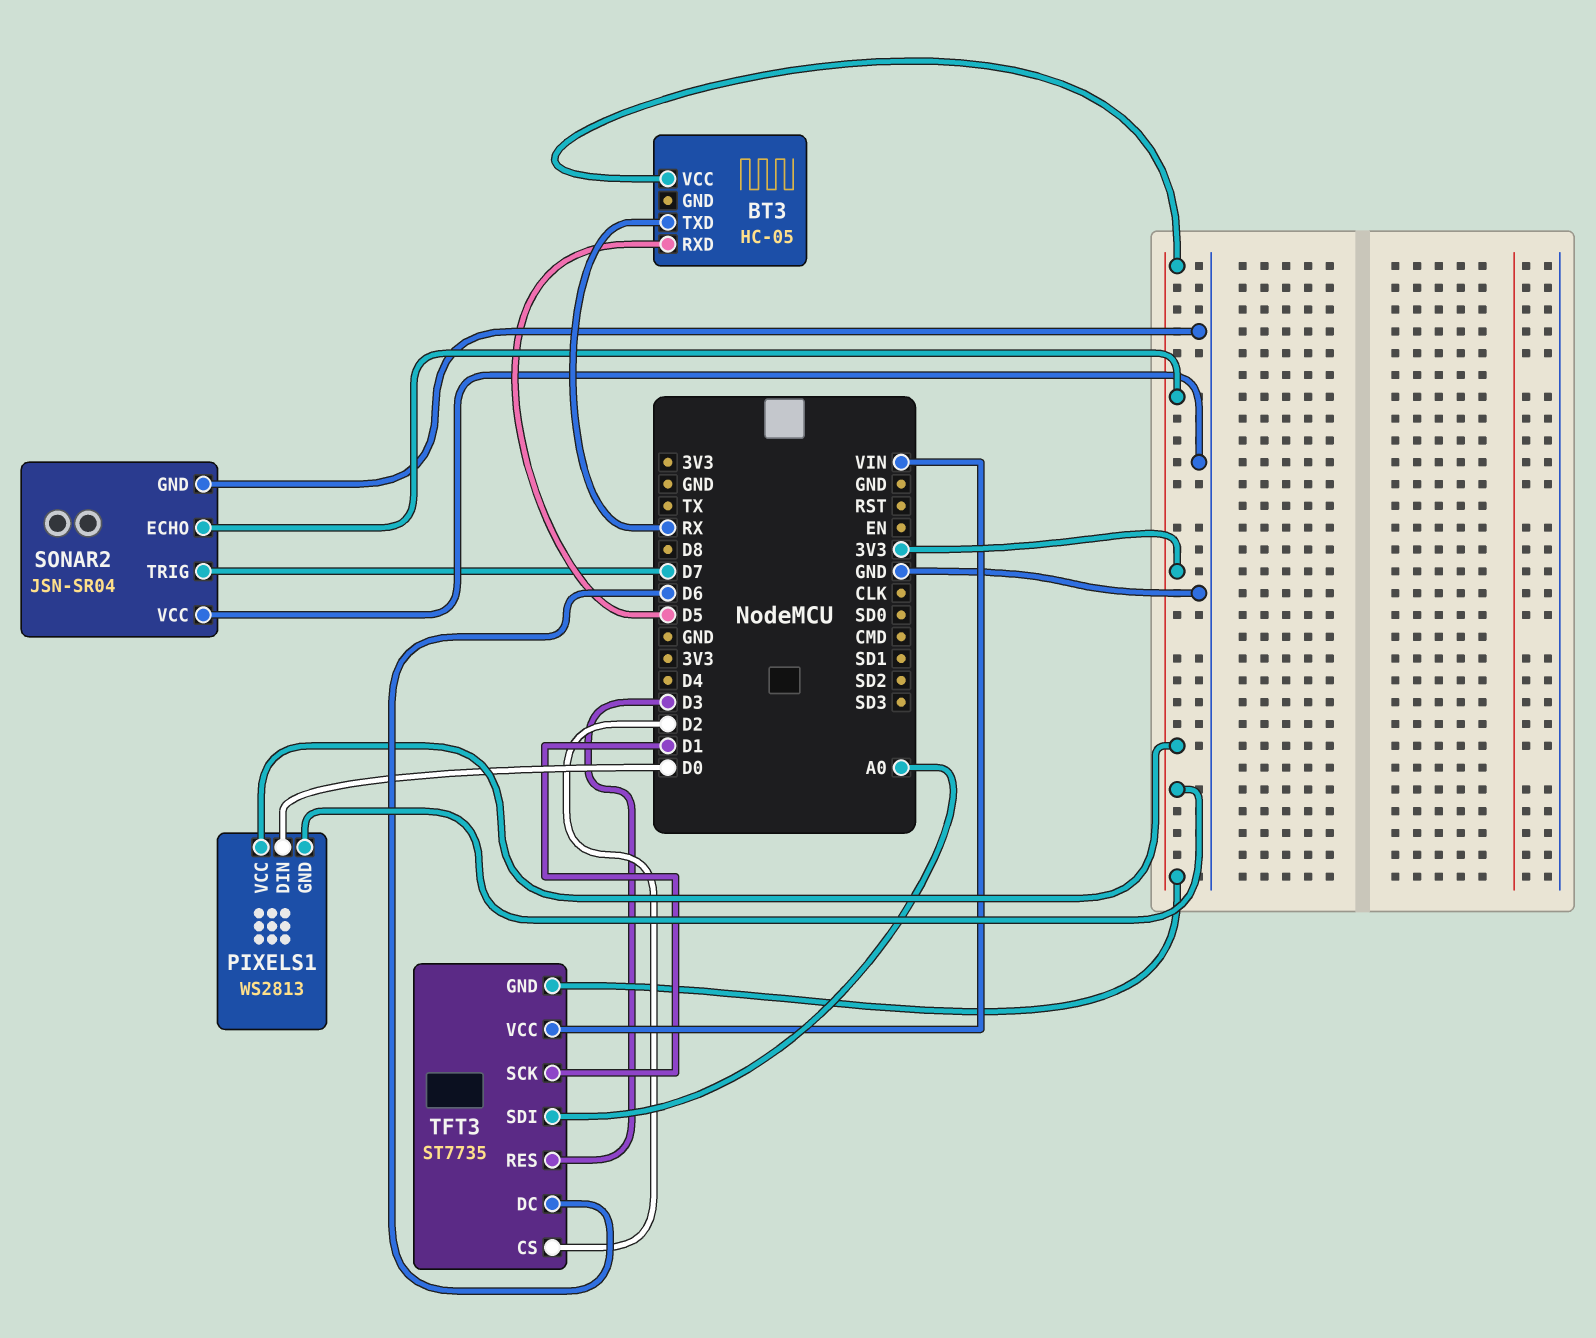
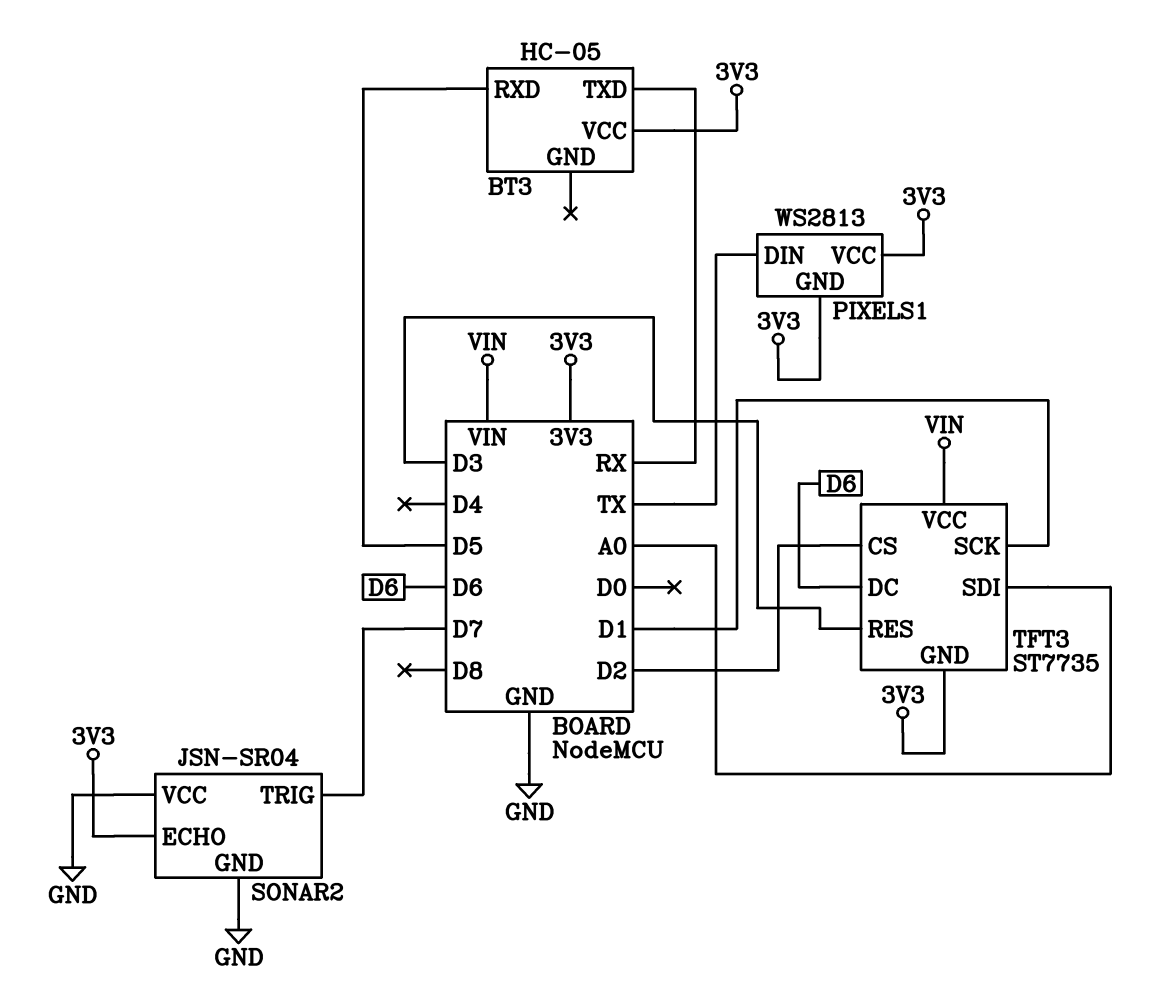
PIXELS1 pin DIN: D0 -> TX

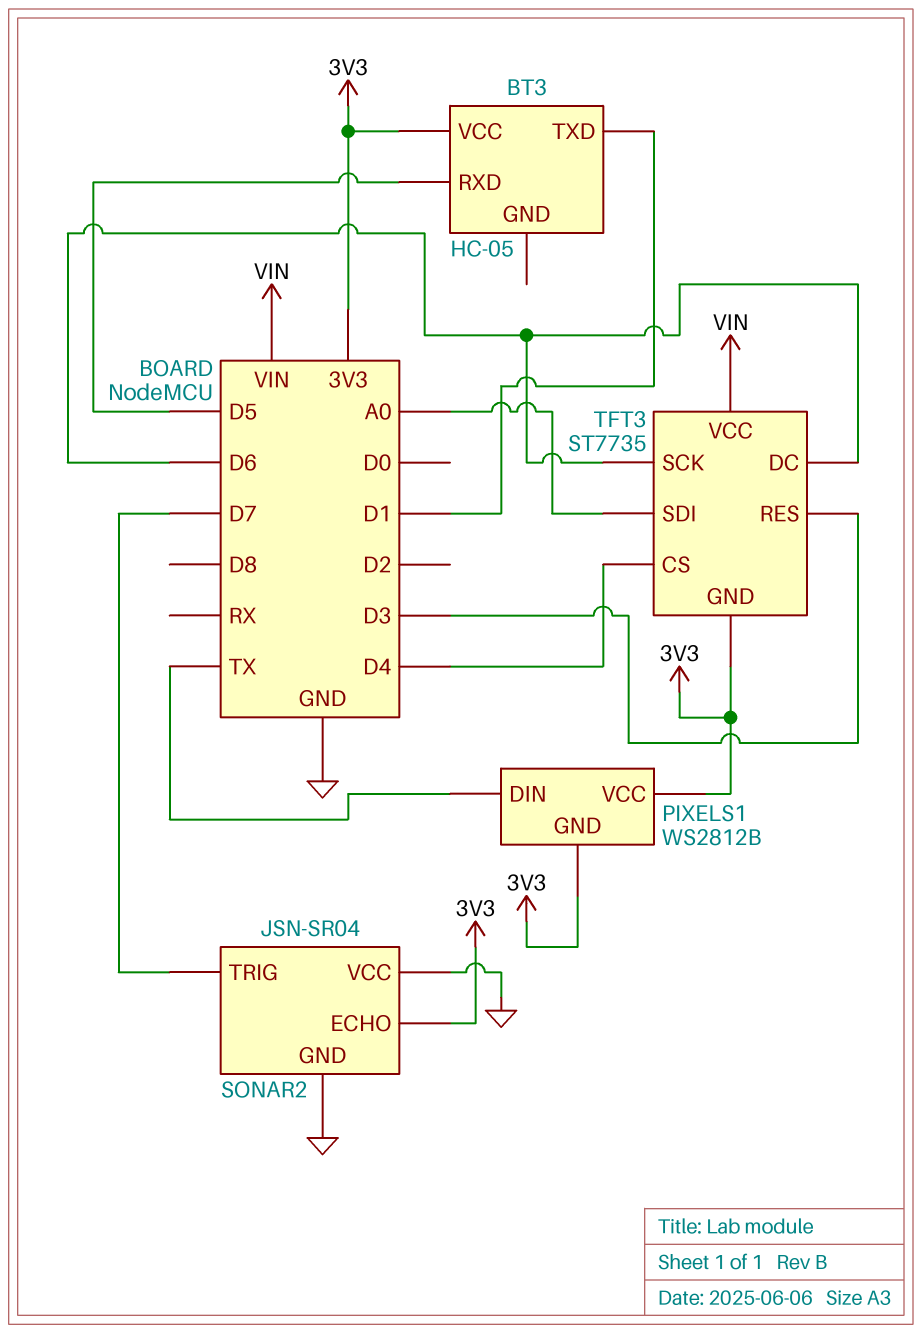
BT3 pin TXD: RX -> D1
PIXELS1: WS2813 -> WS2812B
TFT3 pin CS: D2 -> D4
TFT3 pin SCK: D1 -> D6

